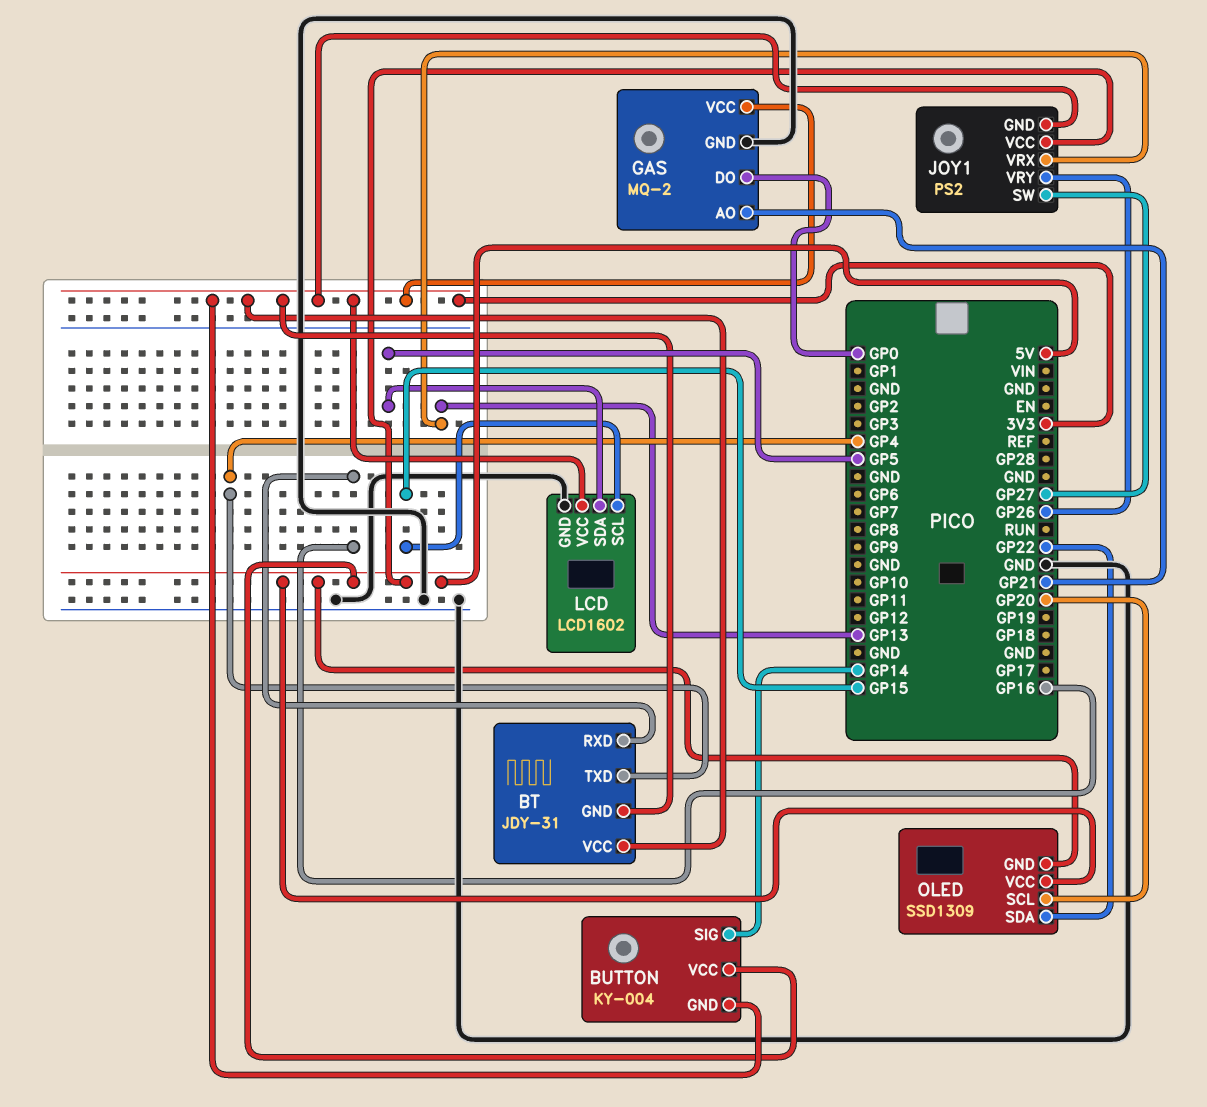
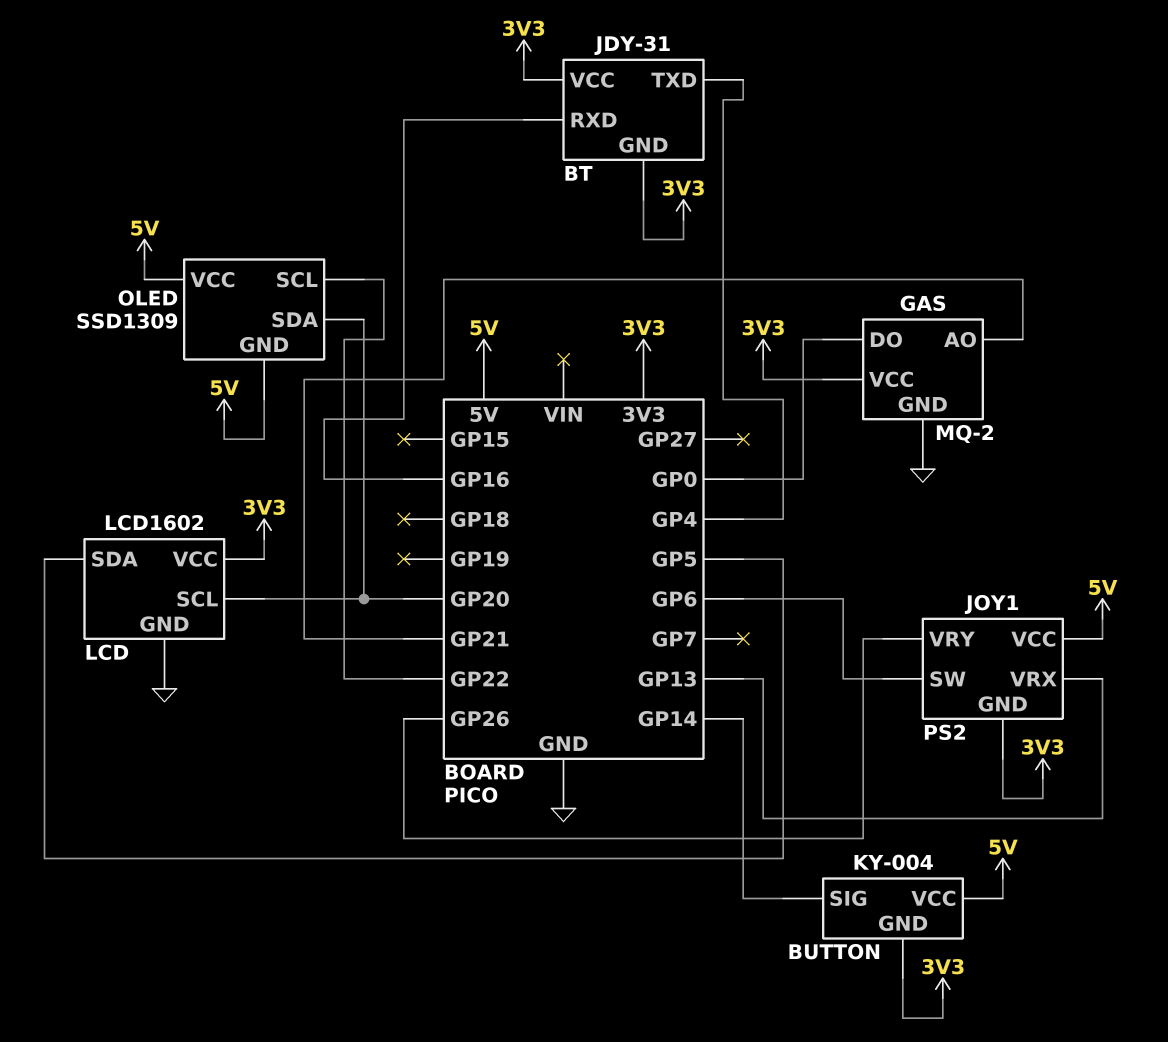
JOY1 pin SW: GP27 -> GP6
LCD pin SCL: GP15 -> GP20
OLED pin SCL: GP20 -> GP22
OLED pin SDA: GP22 -> GP20

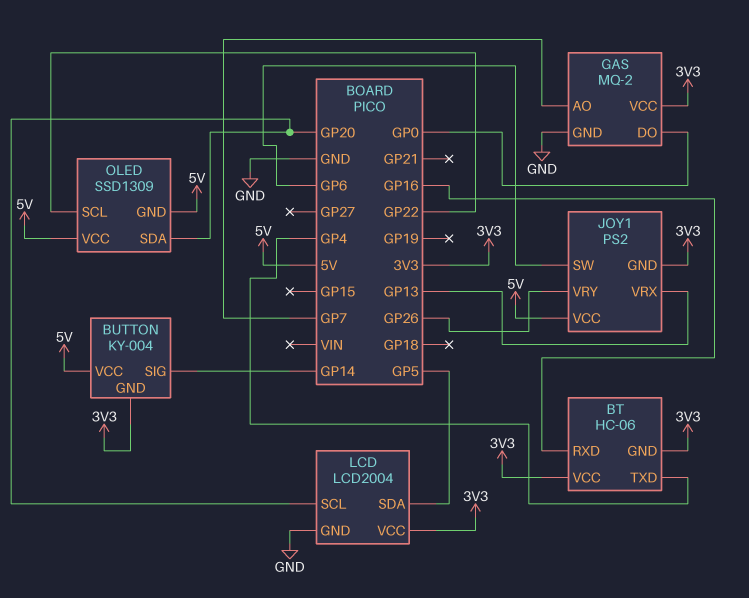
BT: JDY-31 -> HC-06
GAS pin AO: GP21 -> GP7
LCD: LCD1602 -> LCD2004

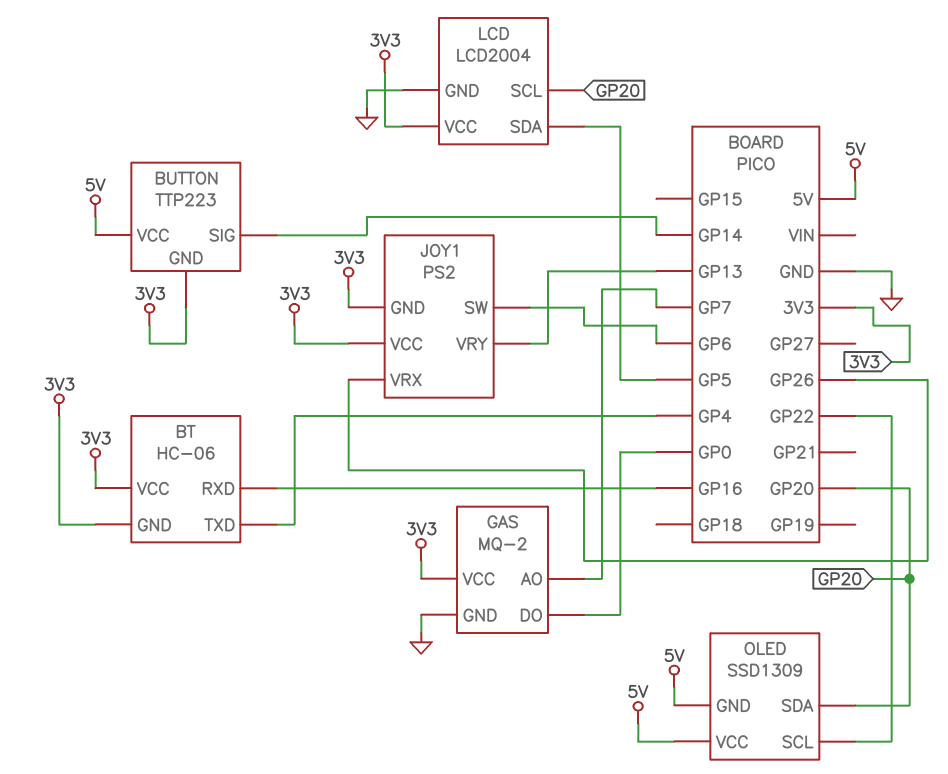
BUTTON: KY-004 -> TTP223
JOY1 pin VCC: 5V -> 3V3
JOY1 pin VRX: GP13 -> GP26
JOY1 pin VRY: GP26 -> GP13

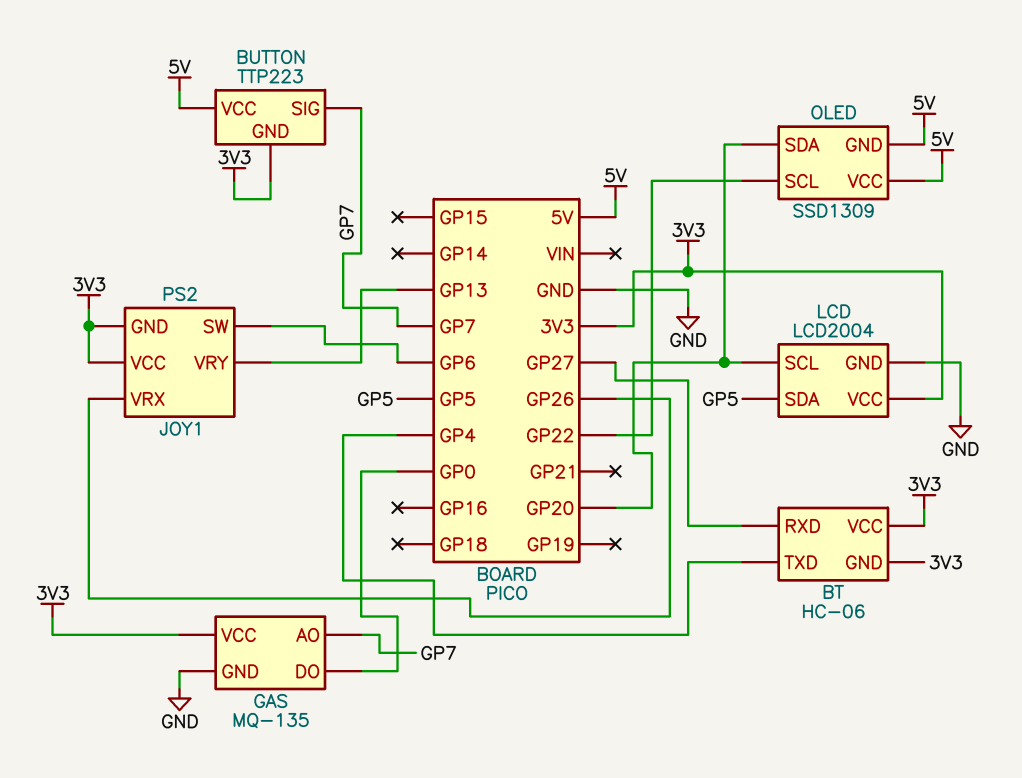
BT pin RXD: GP16 -> GP27
BUTTON pin SIG: GP14 -> GP7
GAS: MQ-2 -> MQ-135

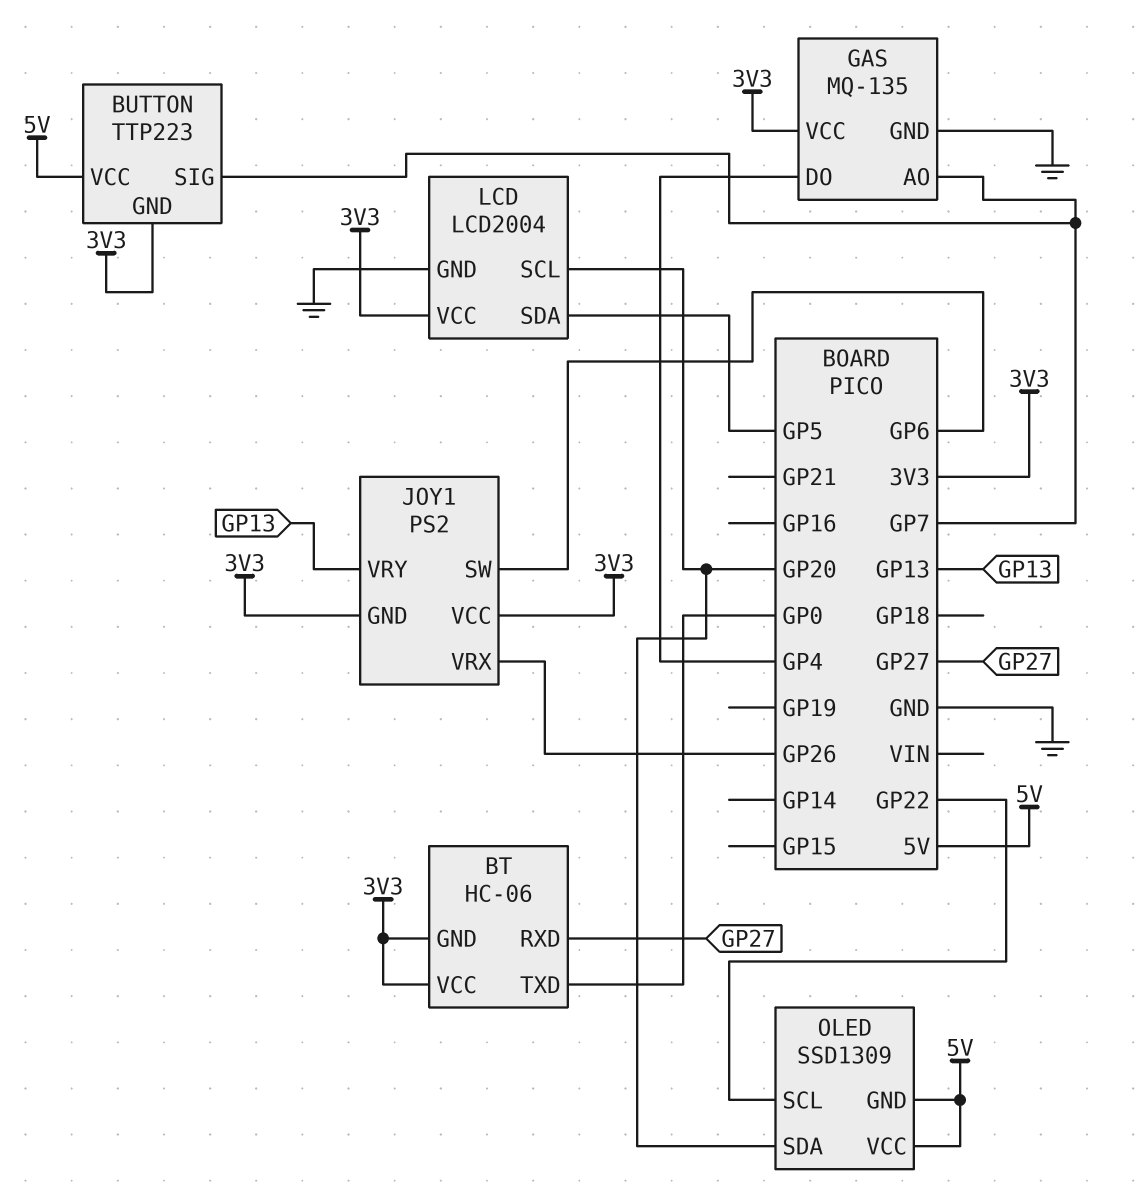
BT pin TXD: GP4 -> GP0
GAS pin DO: GP0 -> GP4

